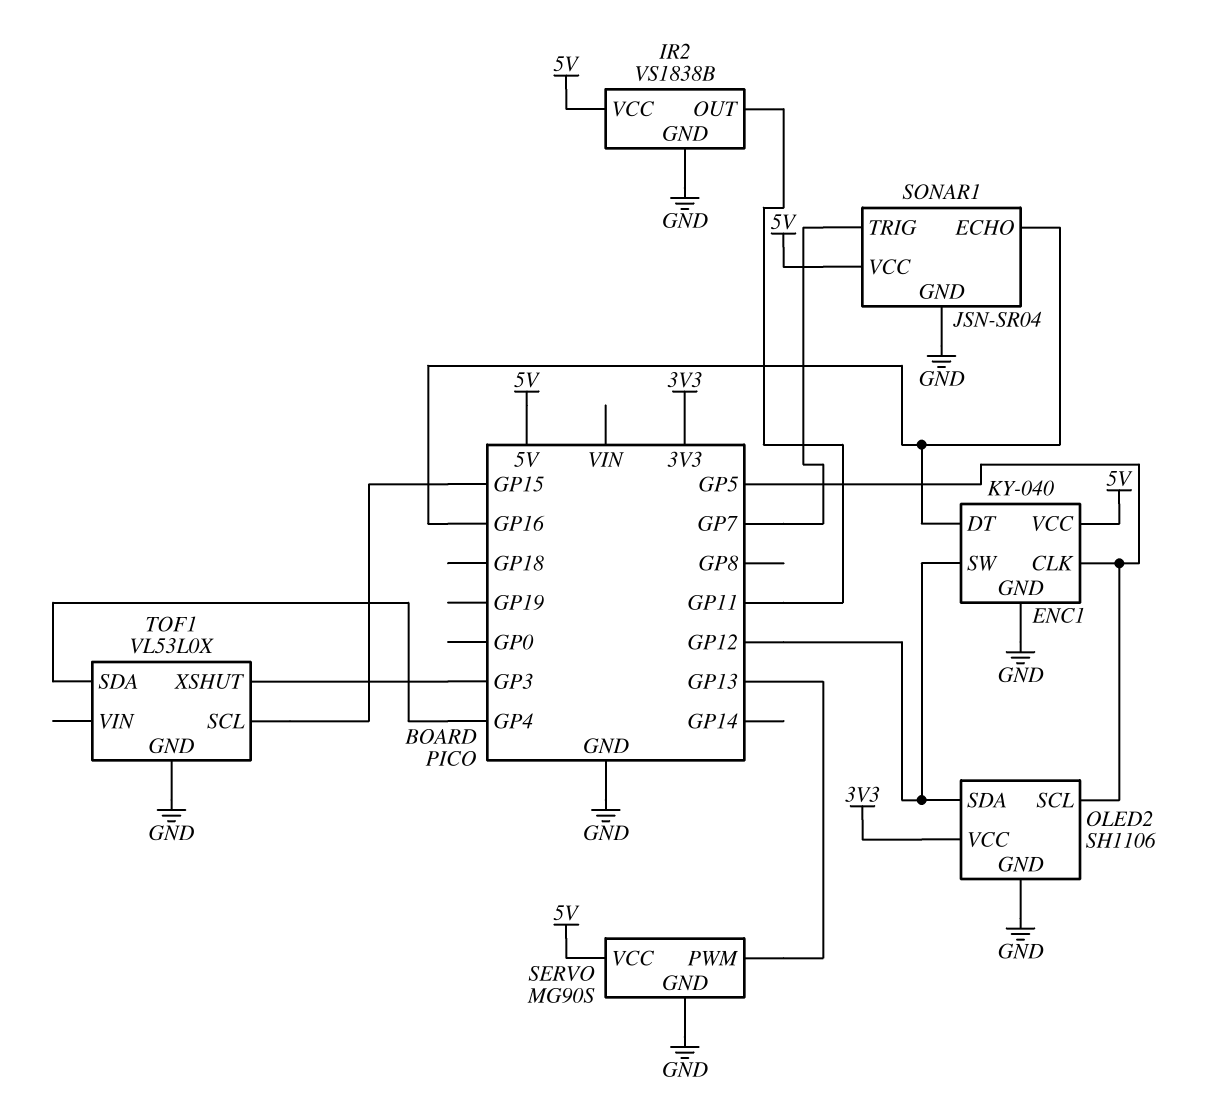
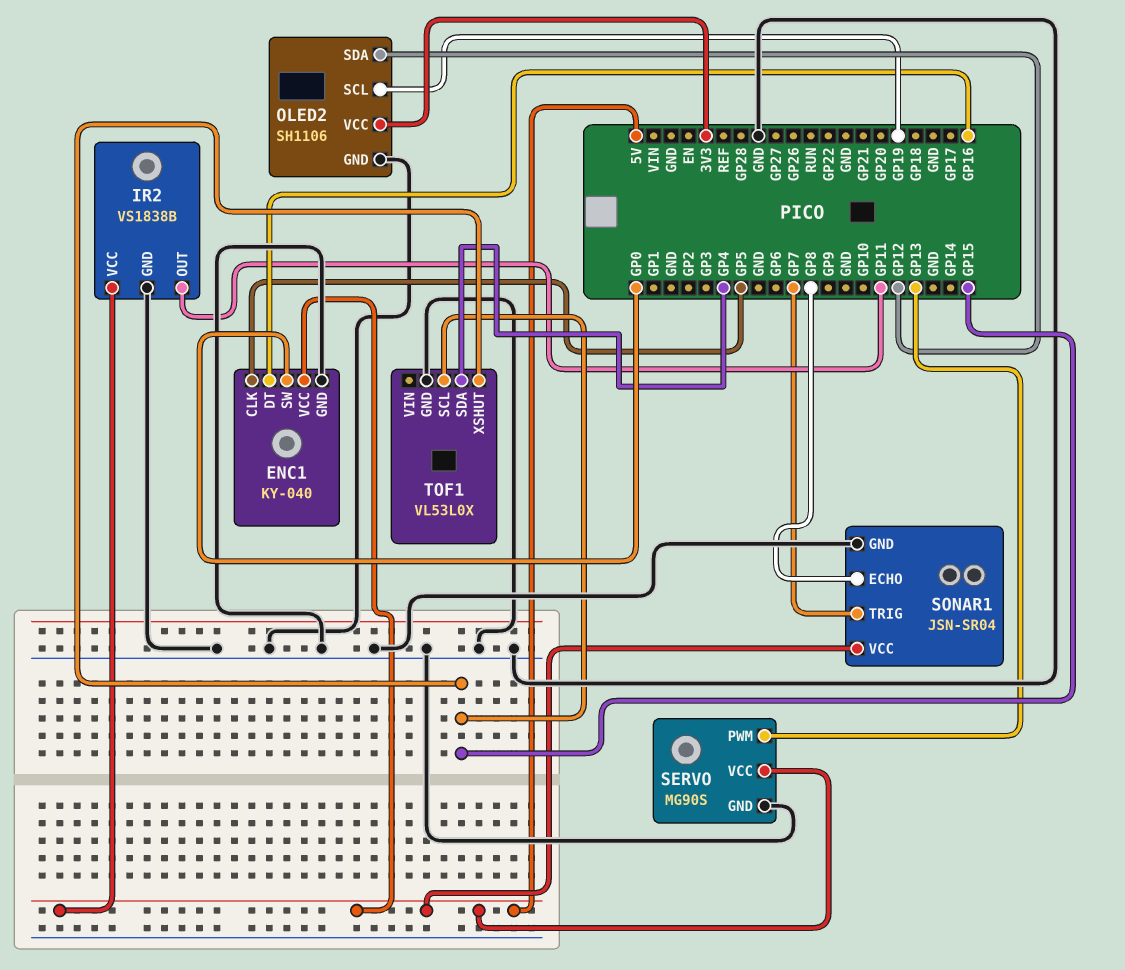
ENC1 pin SW: GP12 -> GP0
OLED2 pin SCL: GP5 -> GP19
SONAR1 pin ECHO: GP16 -> GP8
TOF1 pin XSHUT: GP3 -> GP15

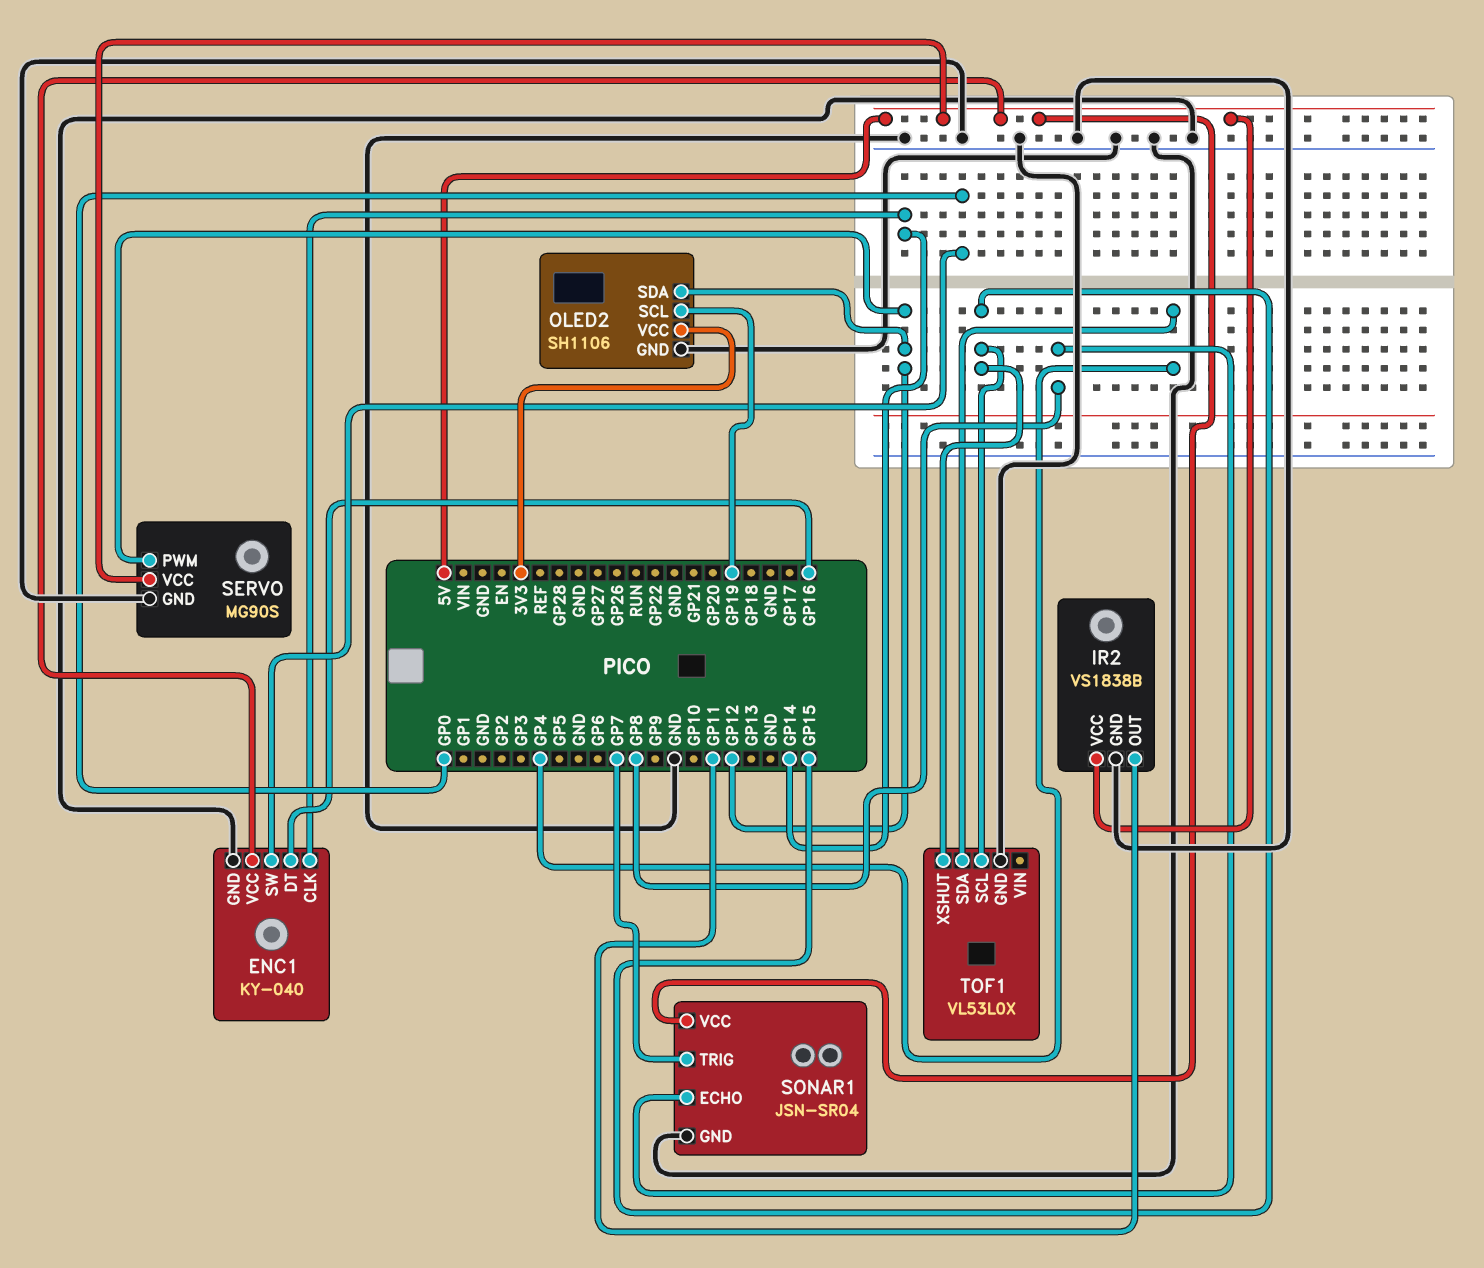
ENC1 pin CLK: GP5 -> GP14
SERVO pin PWM: GP13 -> GP12

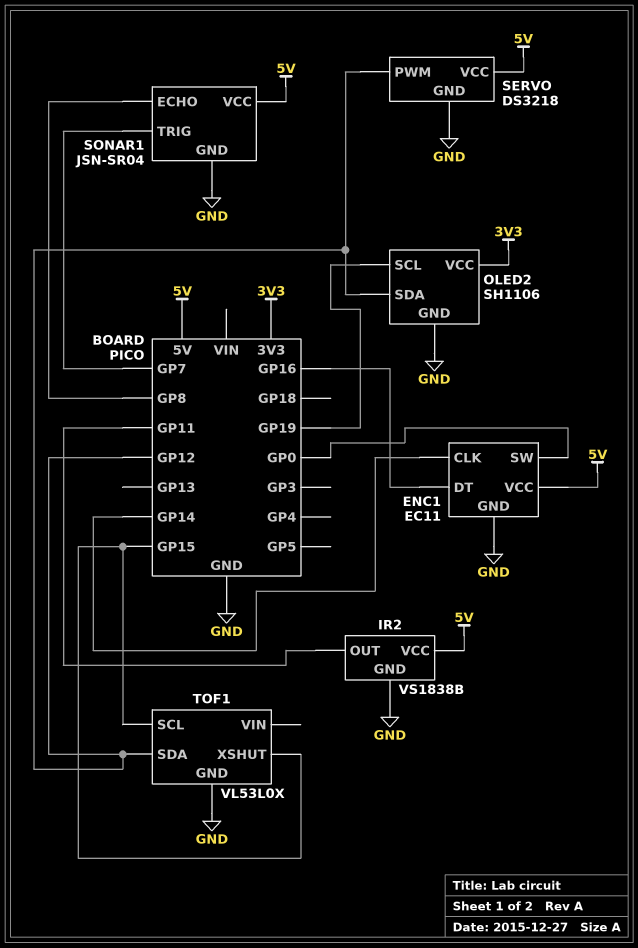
ENC1: KY-040 -> EC11
SERVO: MG90S -> DS3218
TOF1 pin SDA: GP4 -> GP12

